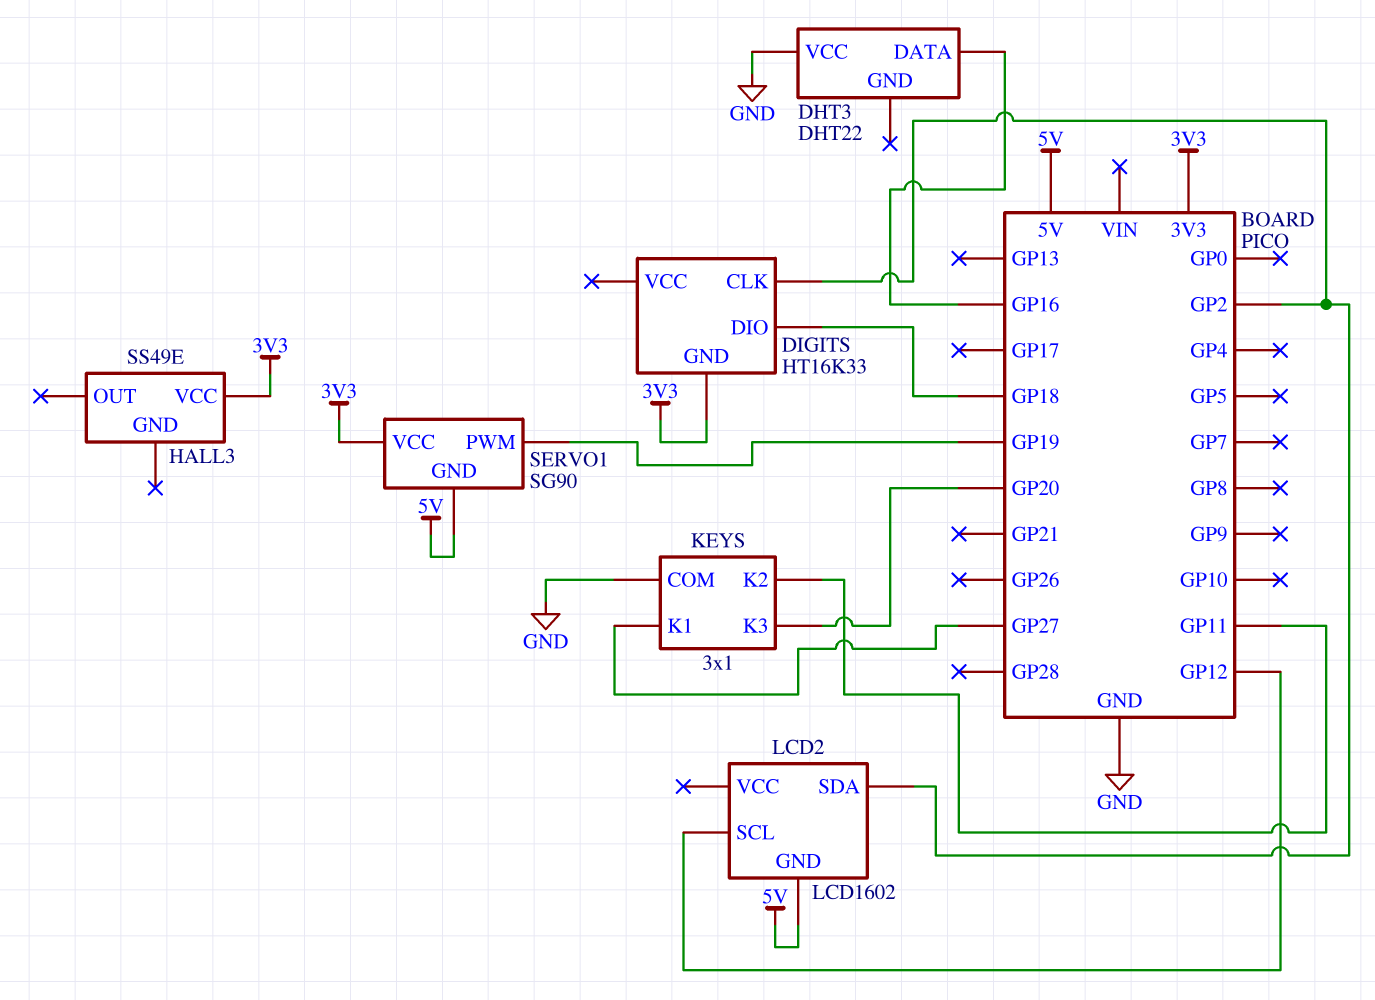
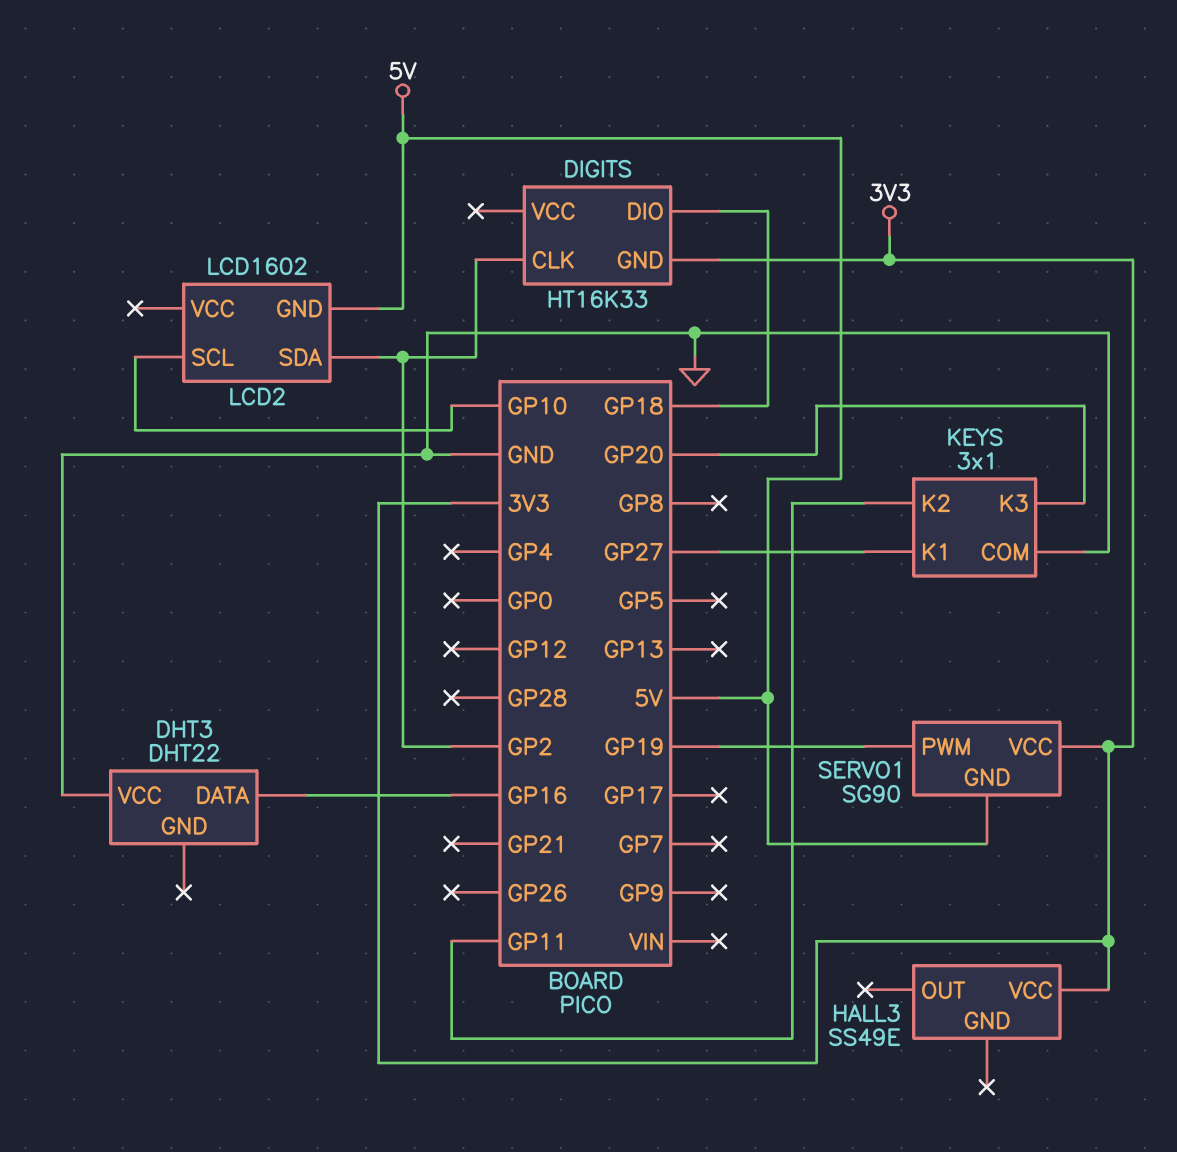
LCD2 pin SCL: GP12 -> GP10

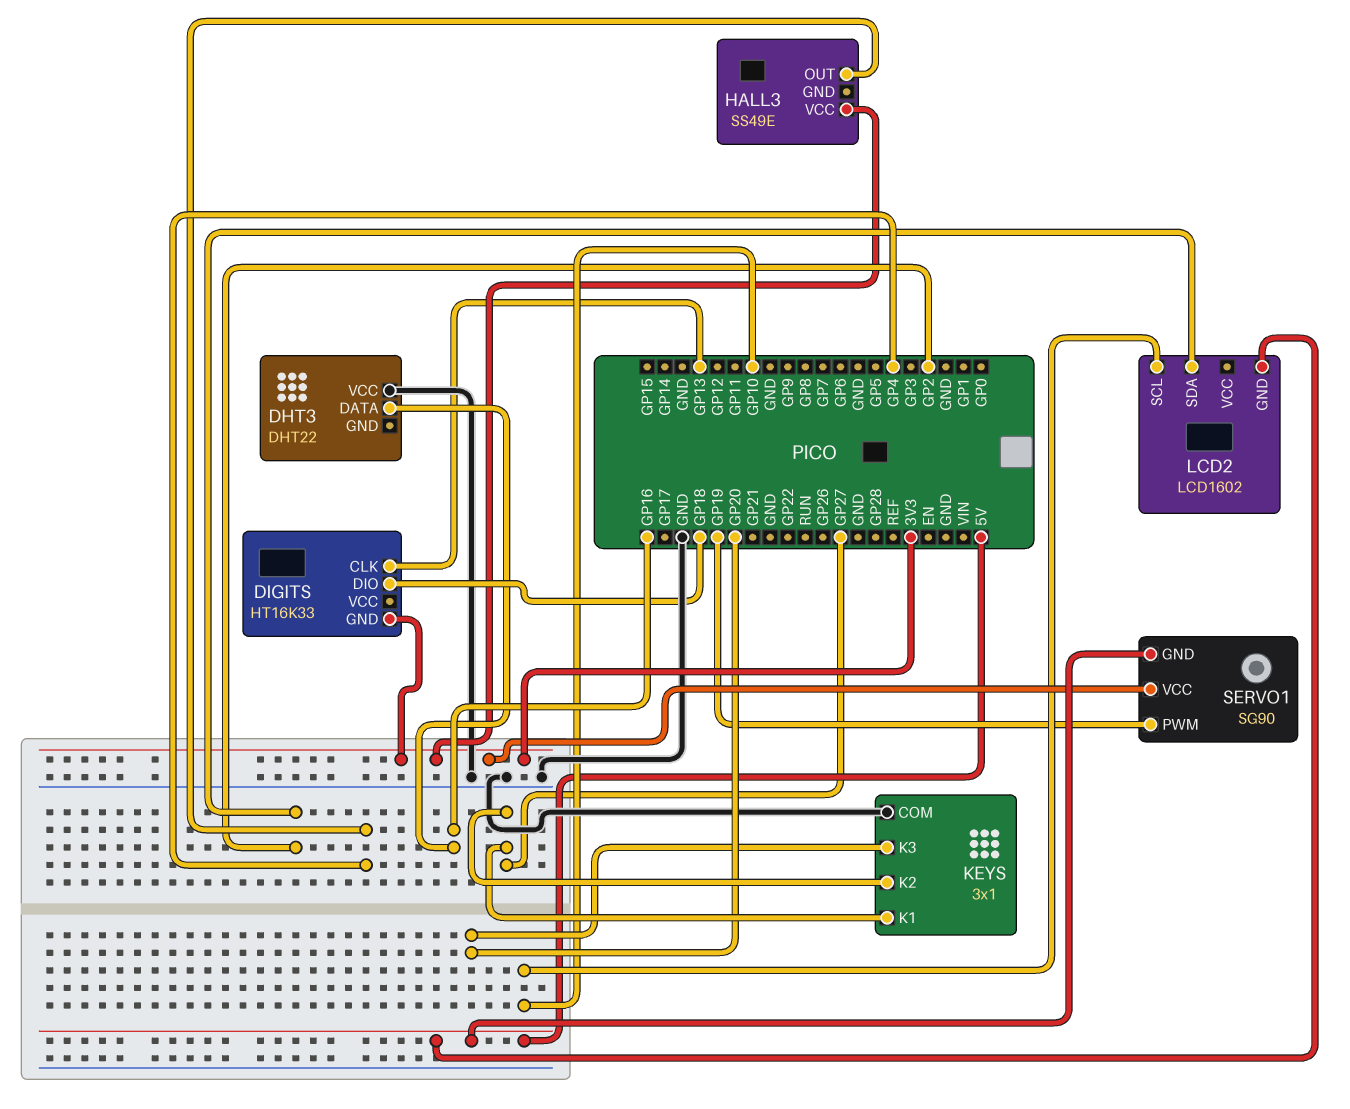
DIGITS pin CLK: GP2 -> GP13
HALL3 pin OUT: none -> GP4
KEYS pin K2: GP11 -> GP27

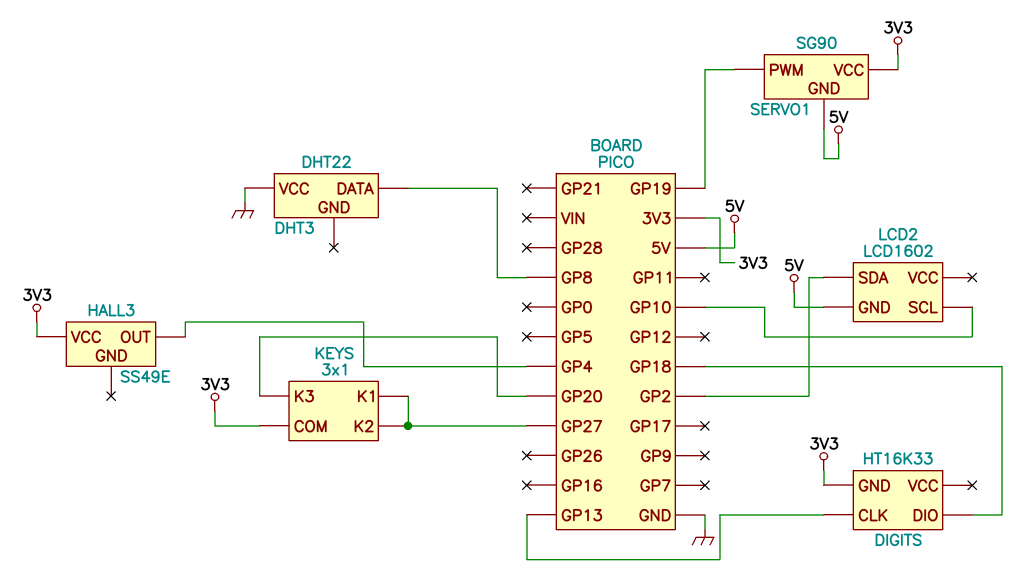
DHT3 pin DATA: GP16 -> GP8
KEYS pin COM: GND -> 3V3

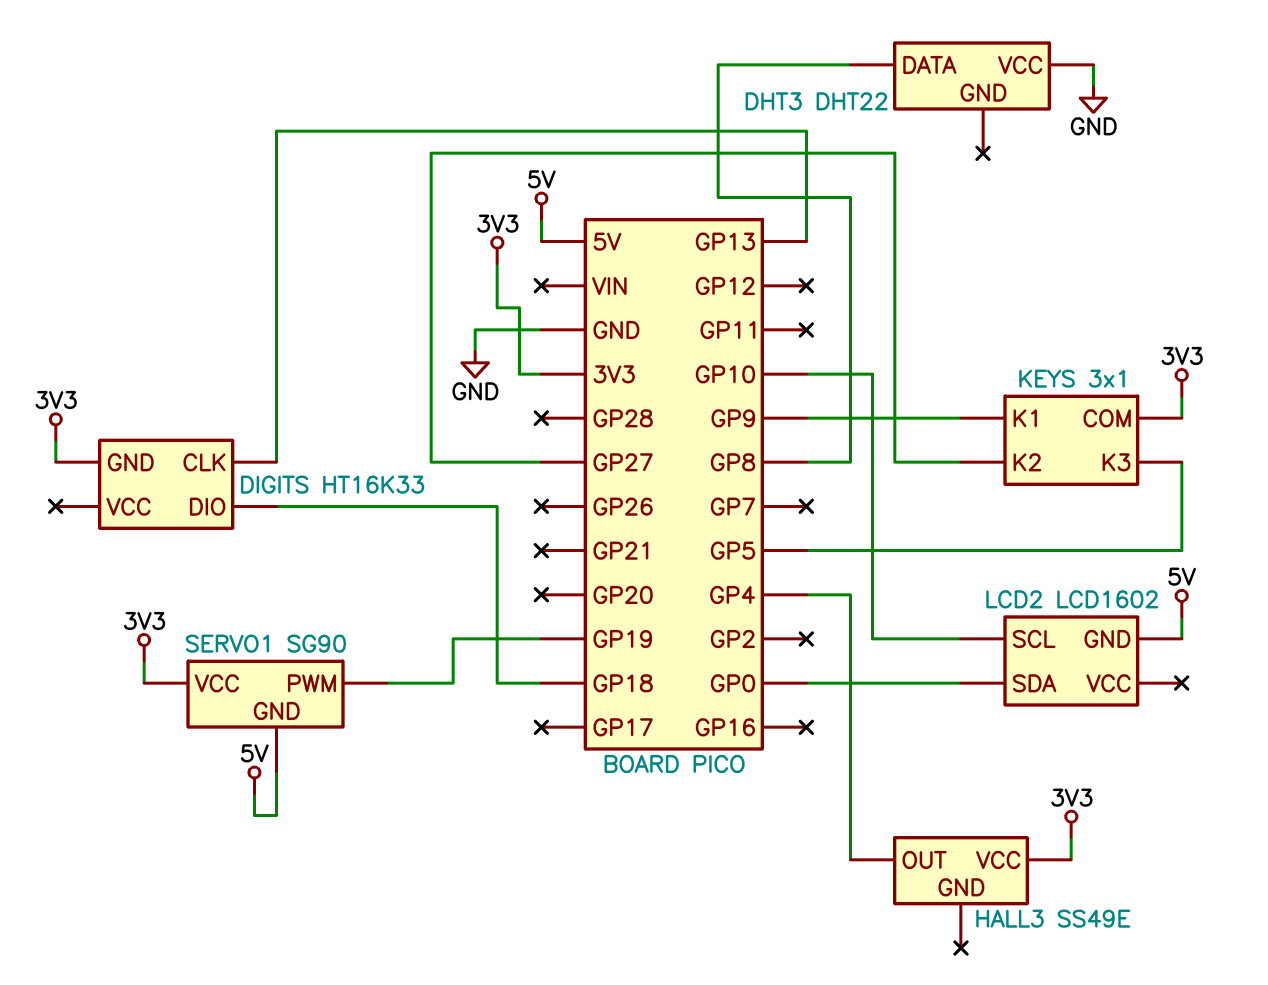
KEYS pin K1: GP27 -> GP9
KEYS pin K3: GP20 -> GP5
LCD2 pin SDA: GP2 -> GP0

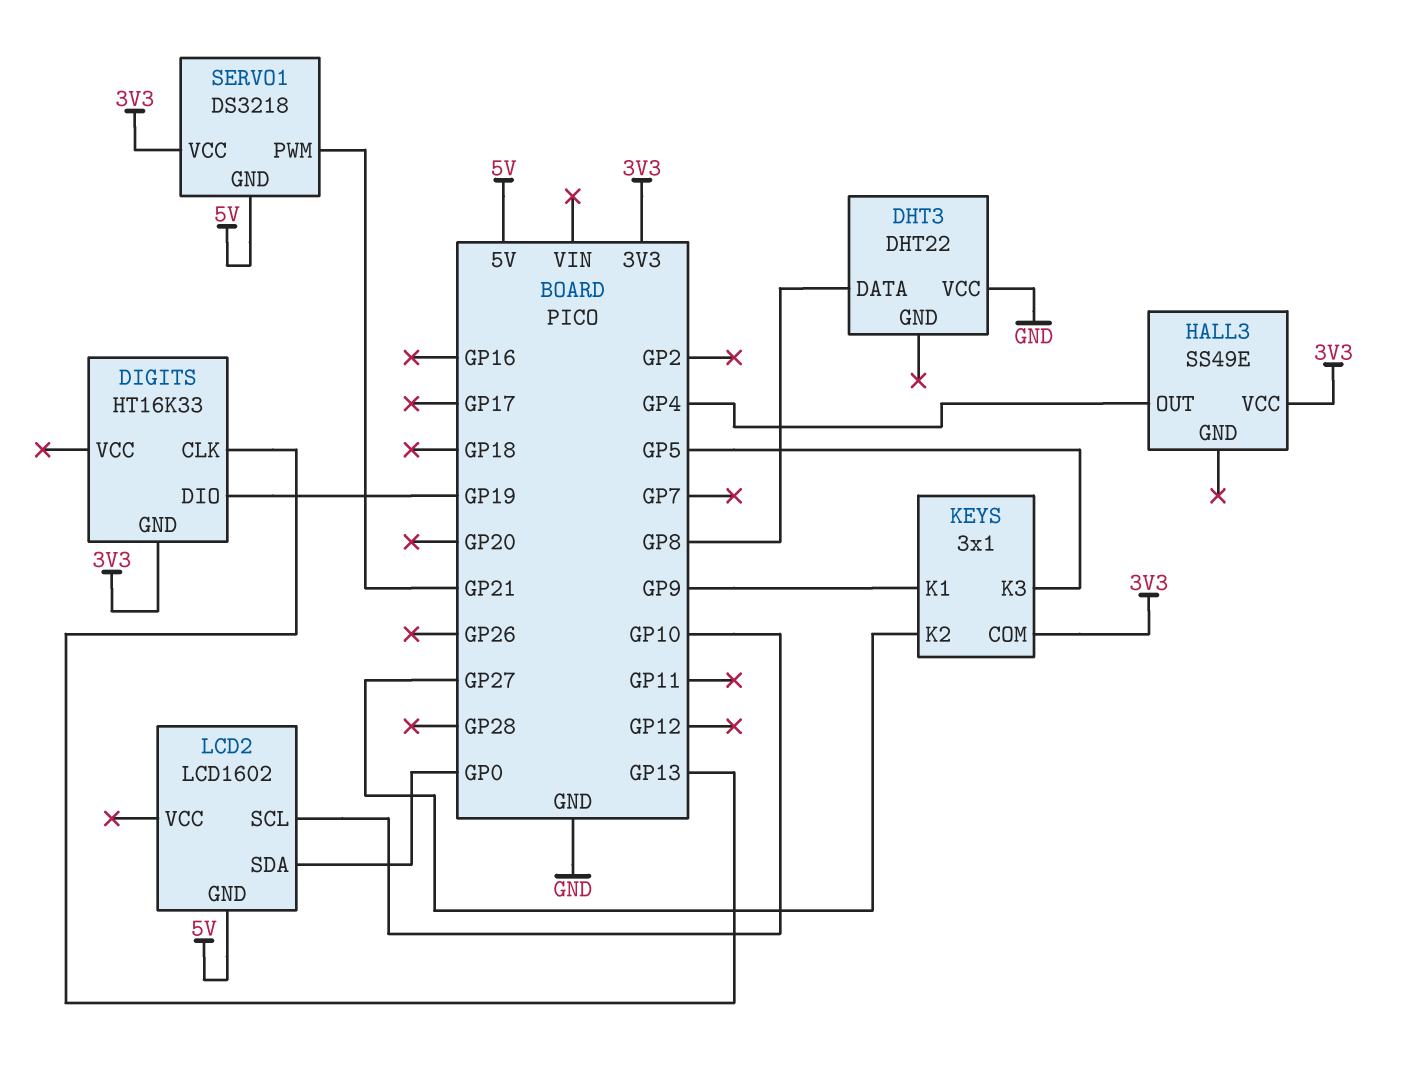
DIGITS pin DIO: GP18 -> GP19
SERVO1: SG90 -> DS3218
SERVO1 pin PWM: GP19 -> GP21

